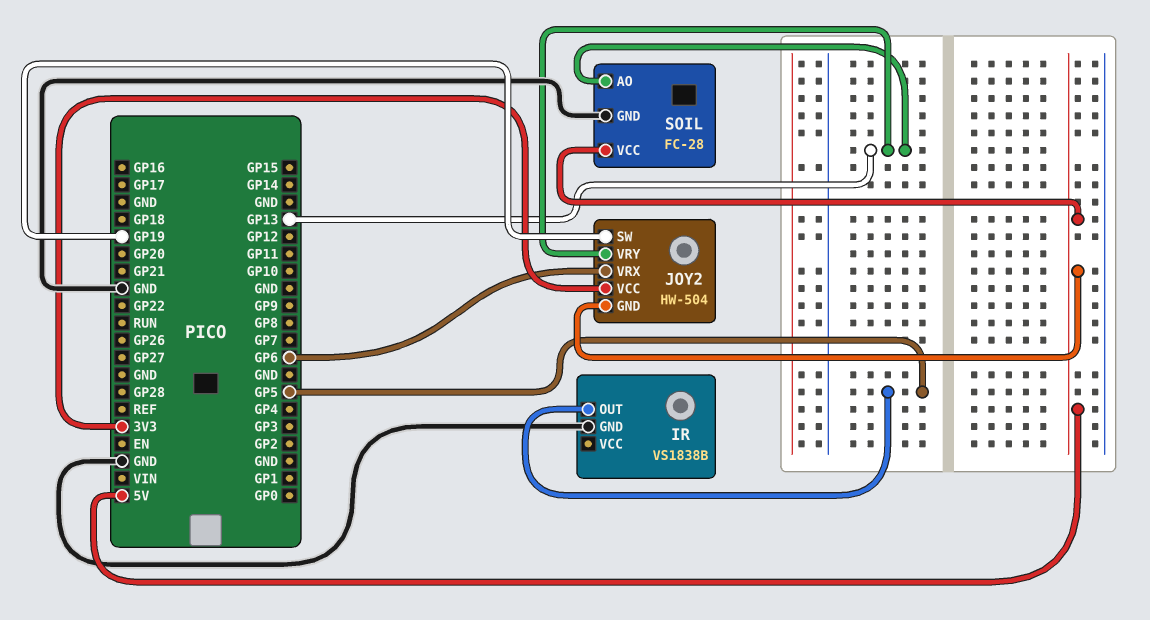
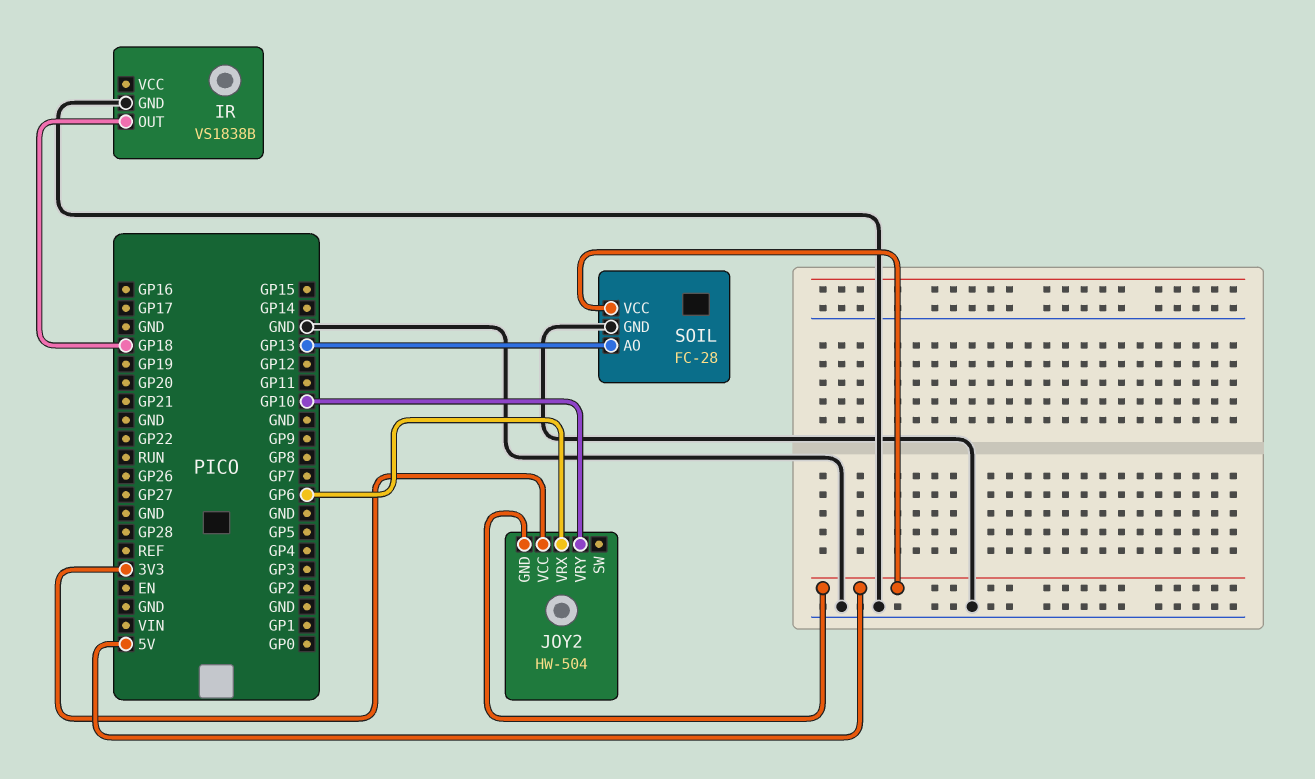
IR pin OUT: GP5 -> GP18
JOY2 pin SW: GP19 -> none
JOY2 pin VRY: GP13 -> GP10

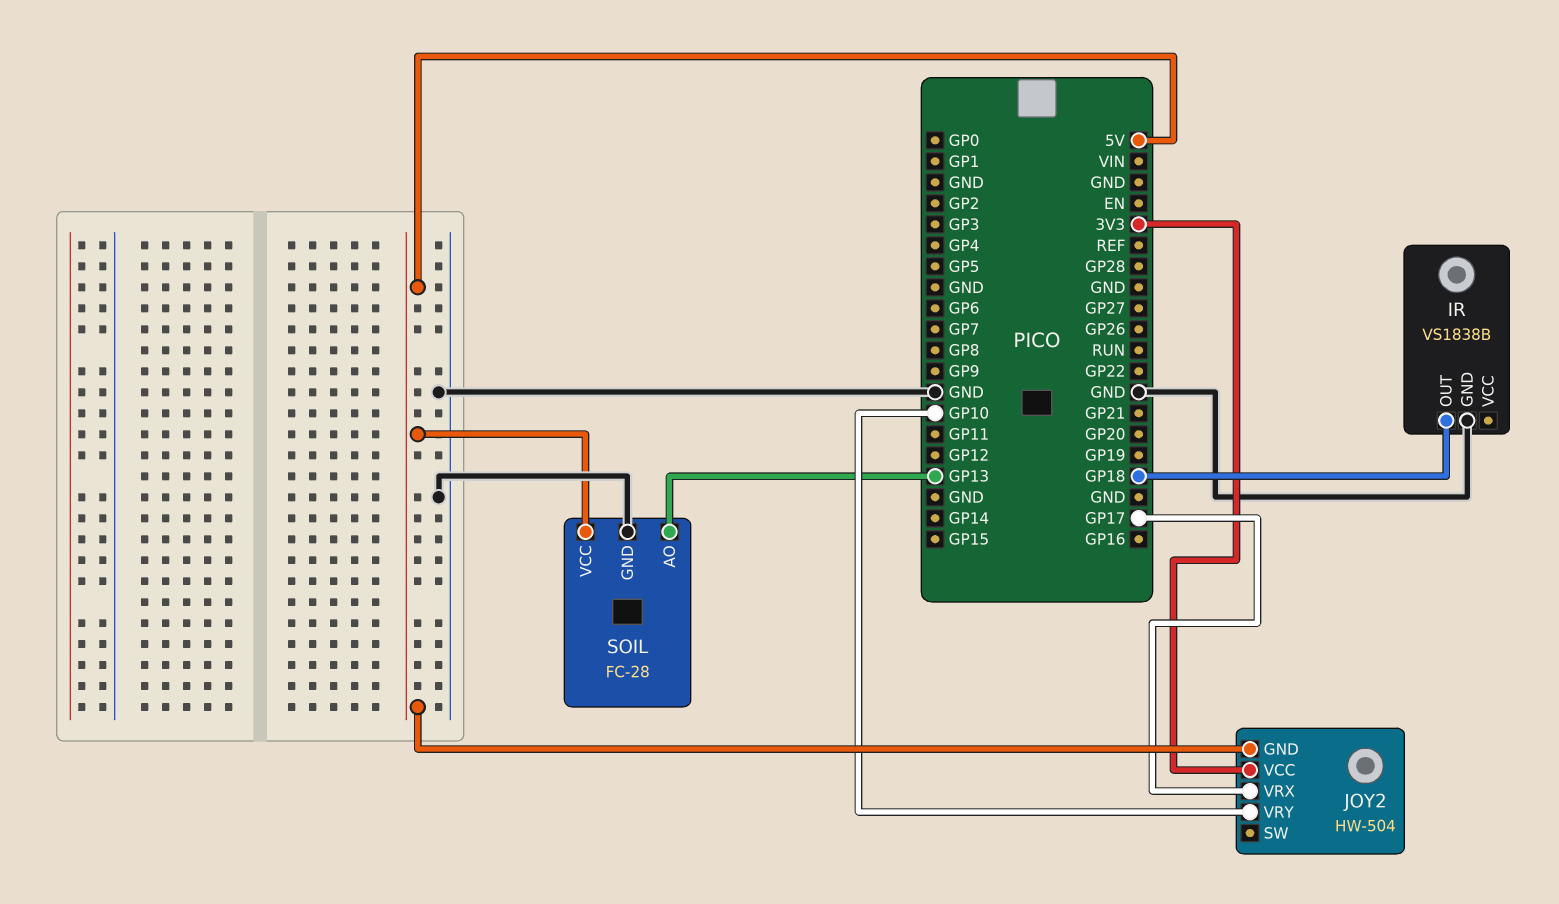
JOY2 pin VRX: GP6 -> GP17

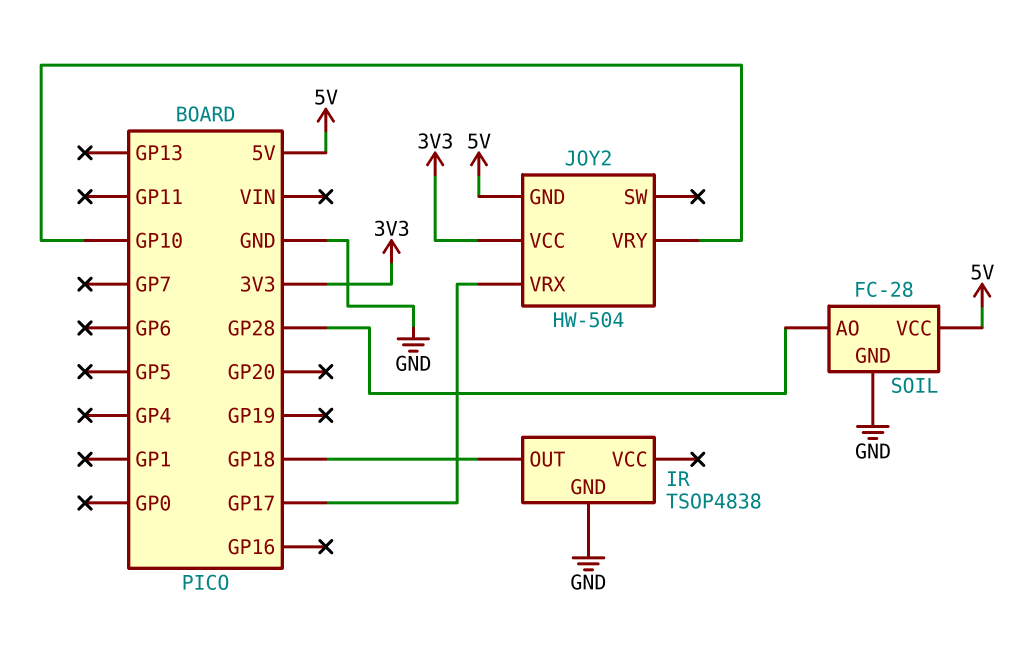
IR: VS1838B -> TSOP4838
SOIL pin AO: GP13 -> GP28

